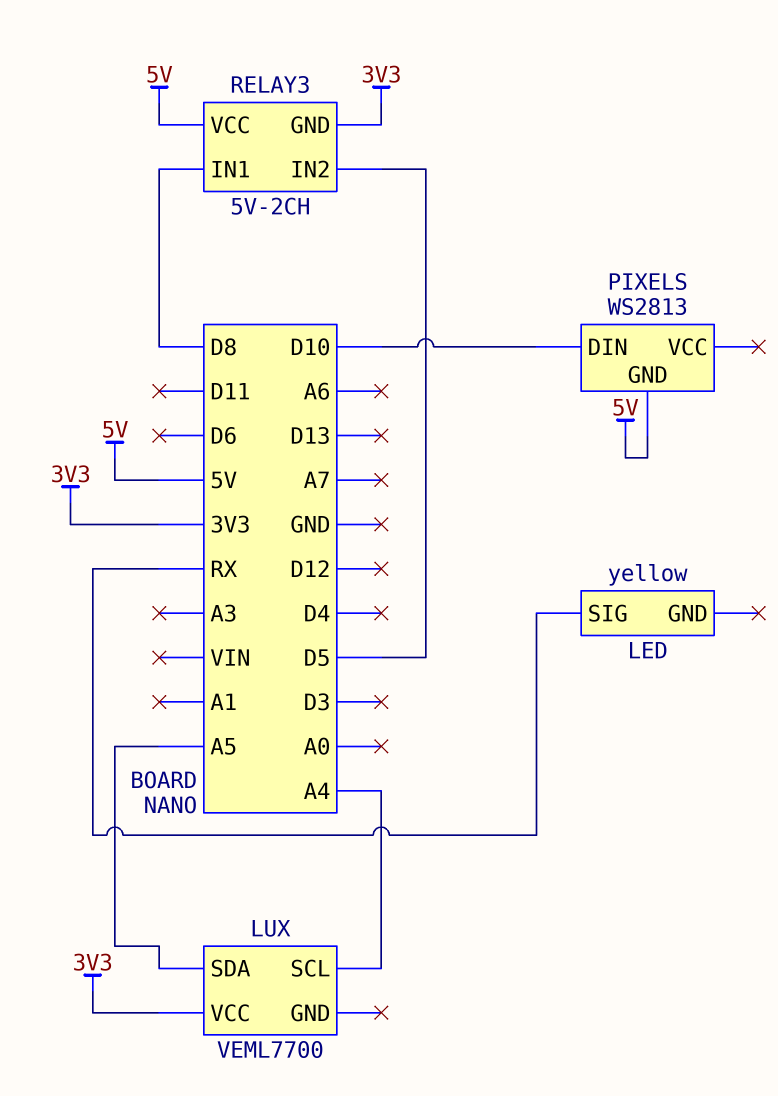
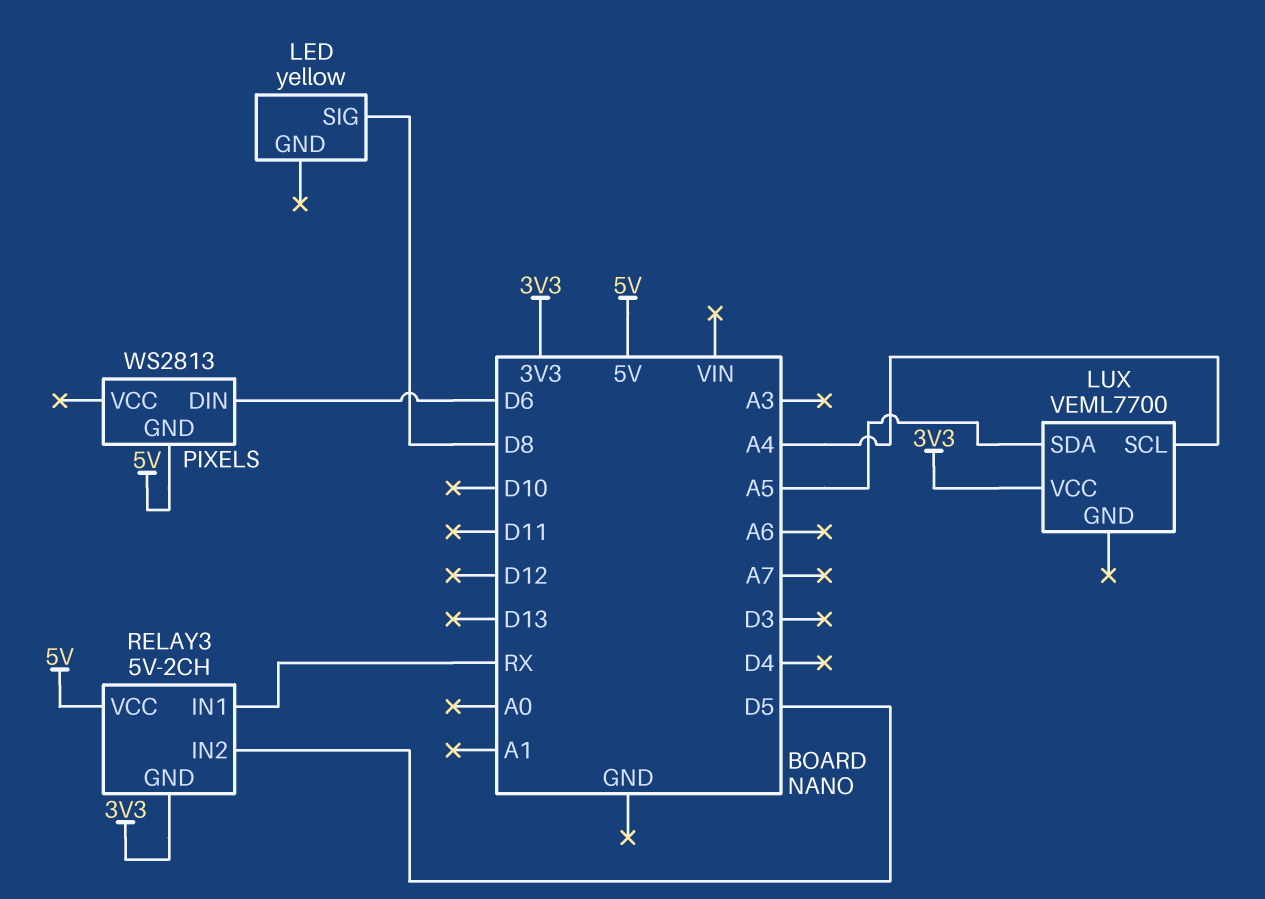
LED pin SIG: RX -> D8
PIXELS pin DIN: D10 -> D6
RELAY3 pin IN1: D8 -> RX

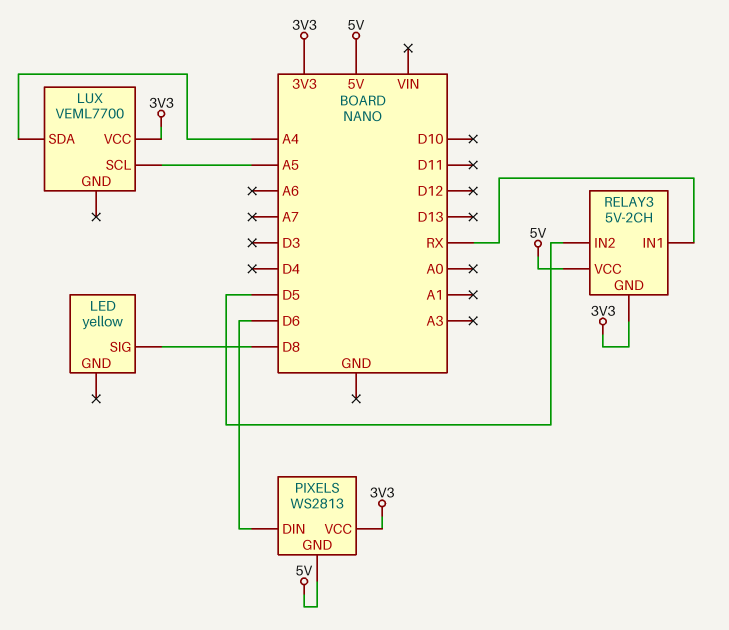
LUX pin SCL: A4 -> A5
LUX pin SDA: A5 -> A4
PIXELS pin VCC: none -> 3V3

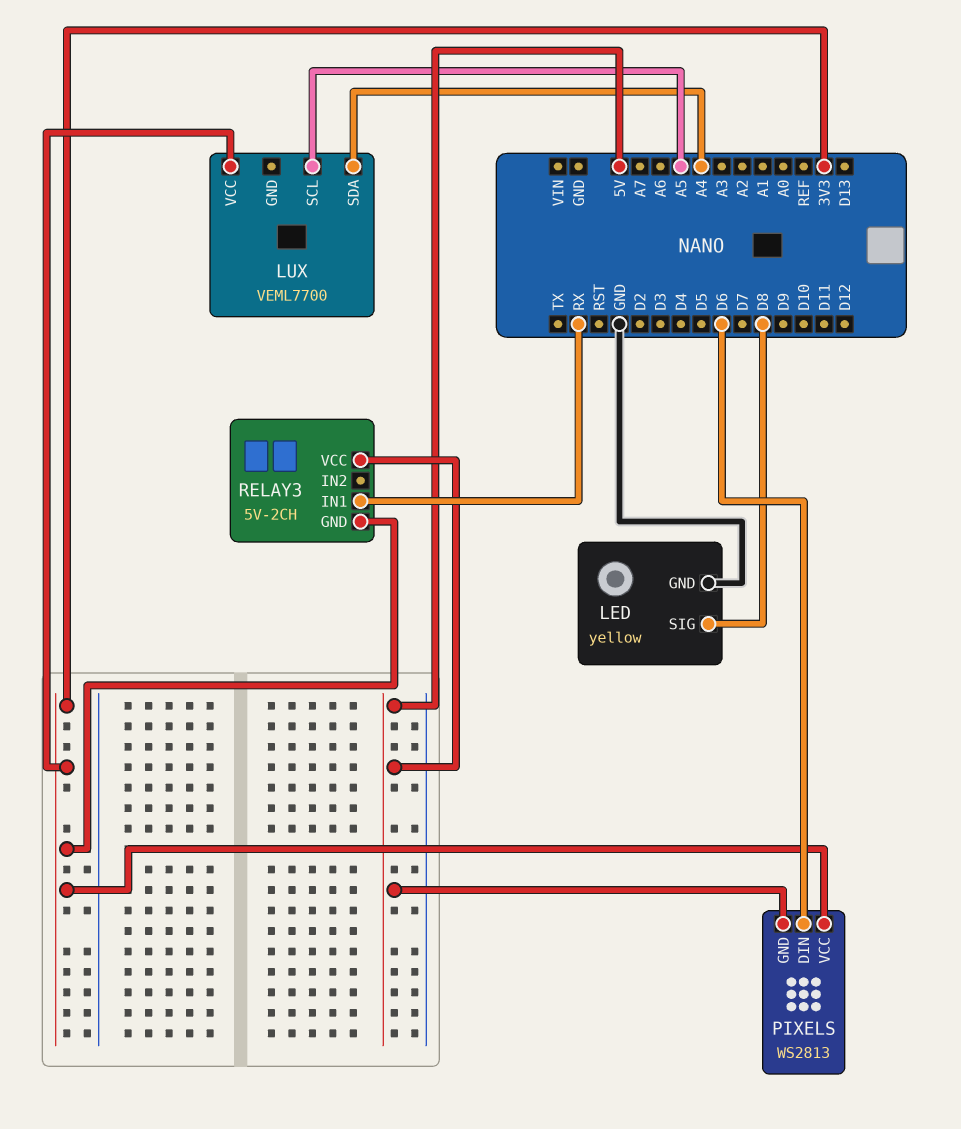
LED pin GND: none -> GND
RELAY3 pin IN2: D5 -> none

